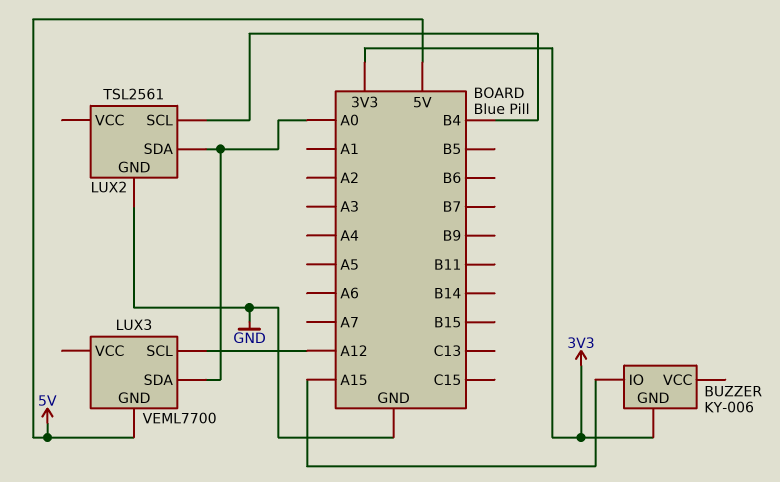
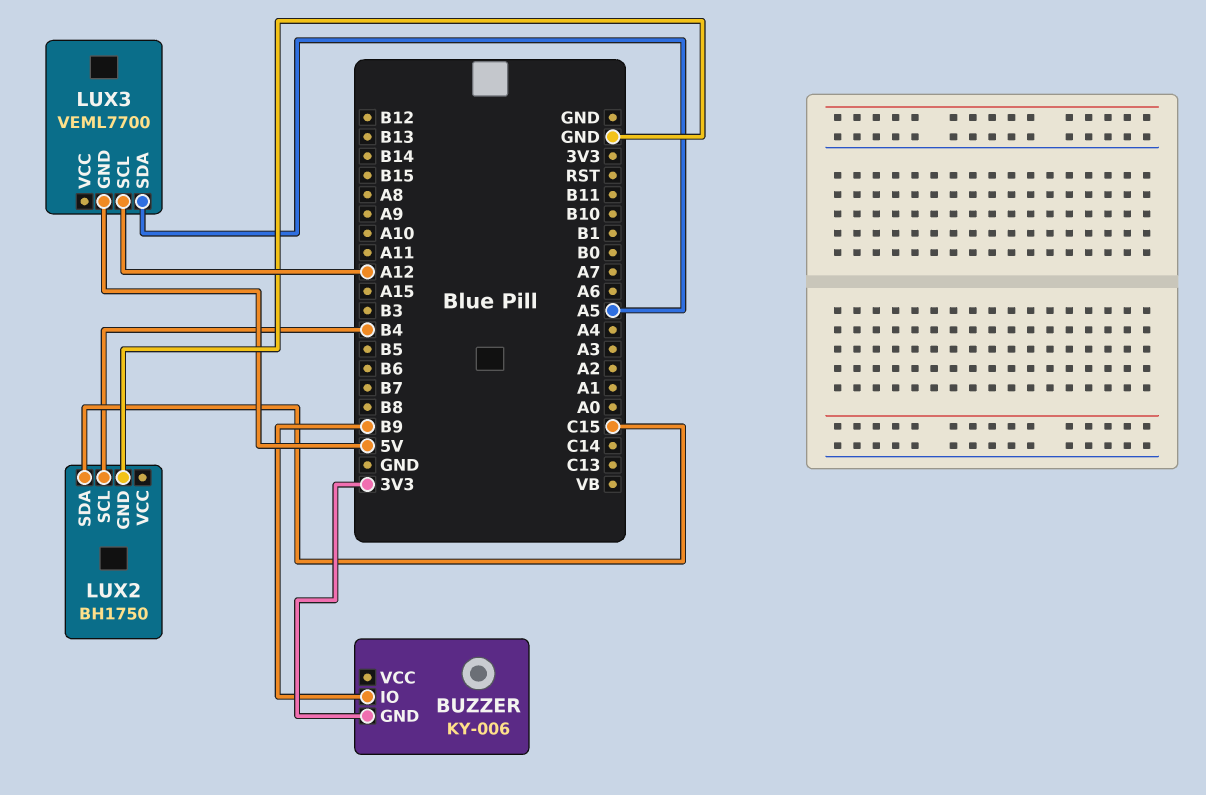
BUZZER pin IO: A15 -> B9
LUX2: TSL2561 -> BH1750
LUX2 pin SDA: A0 -> C15
LUX3 pin SDA: A0 -> A5

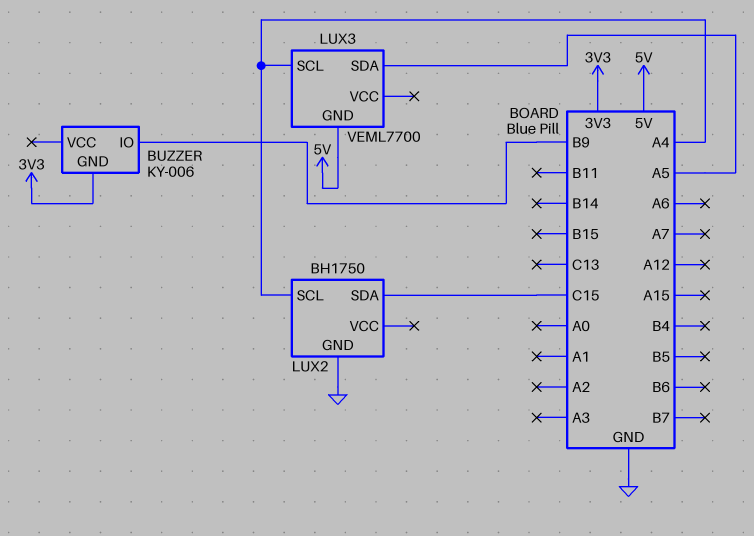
LUX2 pin SCL: B4 -> A4
LUX3 pin SCL: A12 -> A4

